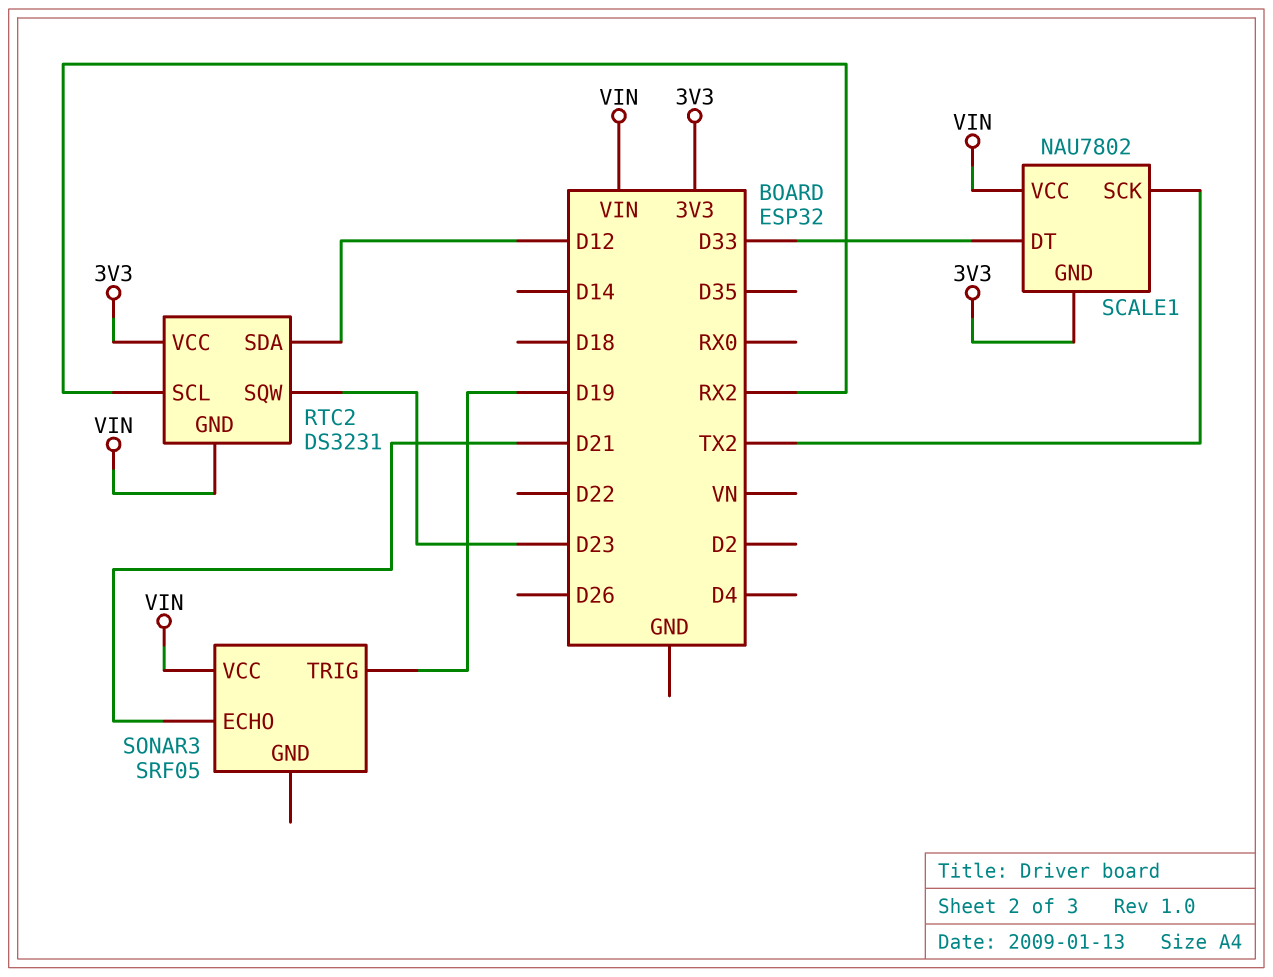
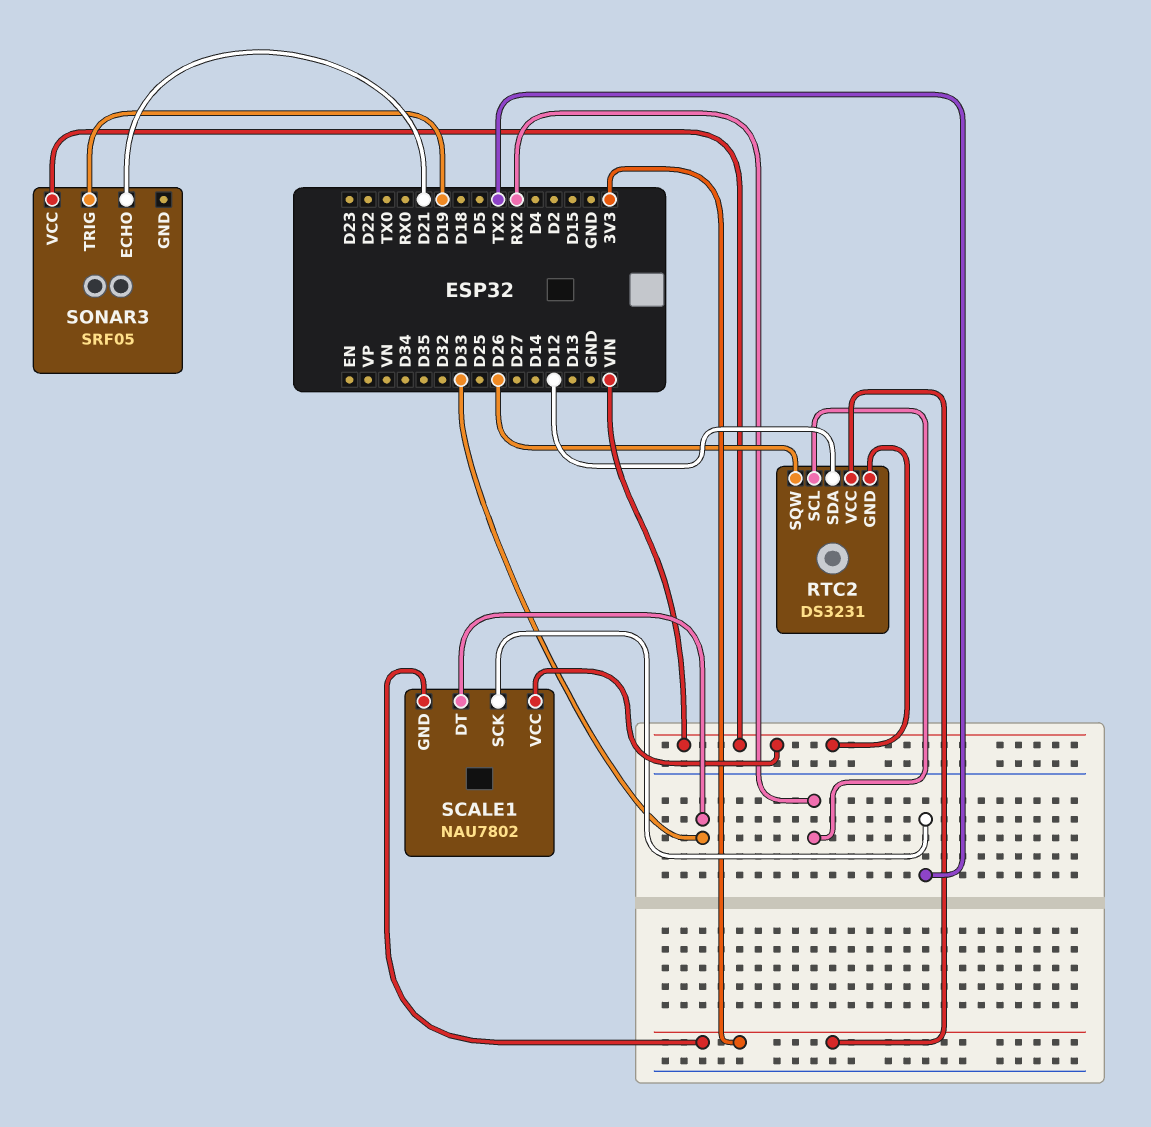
RTC2 pin SQW: D23 -> D26

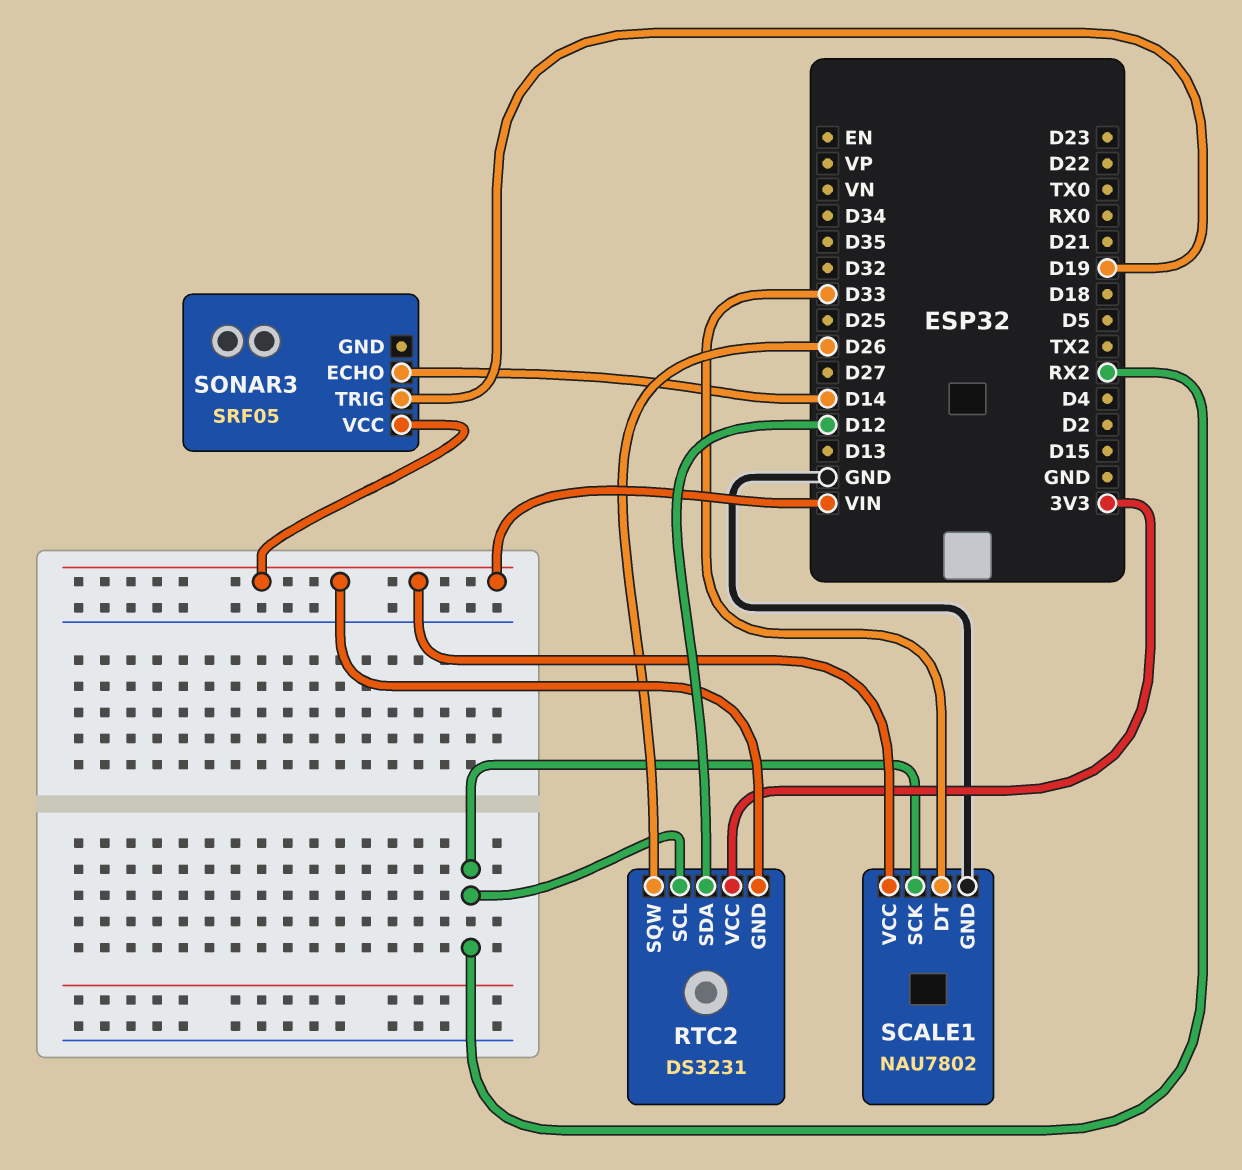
SCALE1 pin GND: 3V3 -> GND
SCALE1 pin SCK: TX2 -> RX2
SONAR3 pin ECHO: D21 -> D14

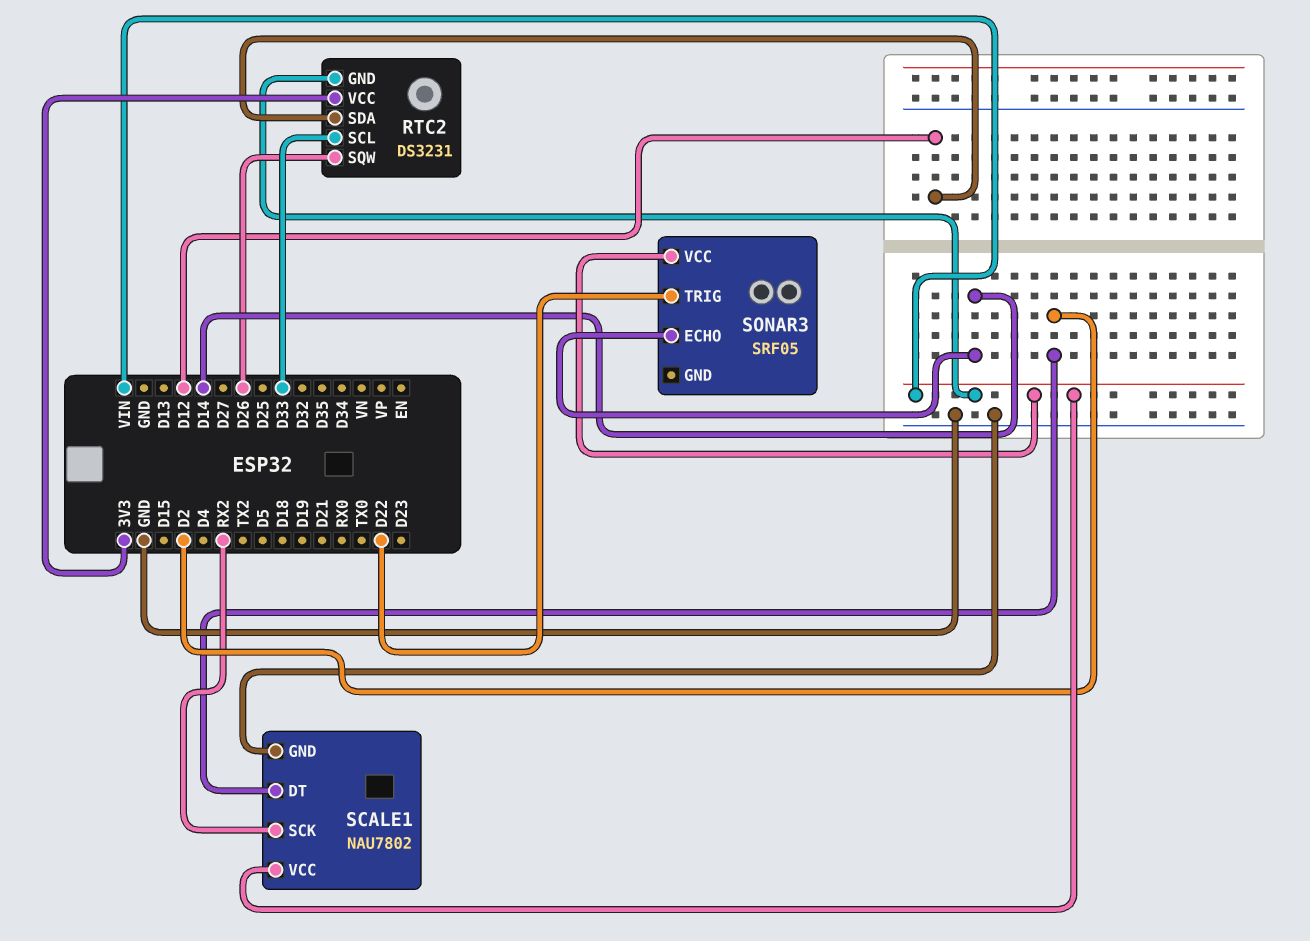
RTC2 pin SCL: RX2 -> D33
SCALE1 pin DT: D33 -> D2
SONAR3 pin TRIG: D19 -> D22

